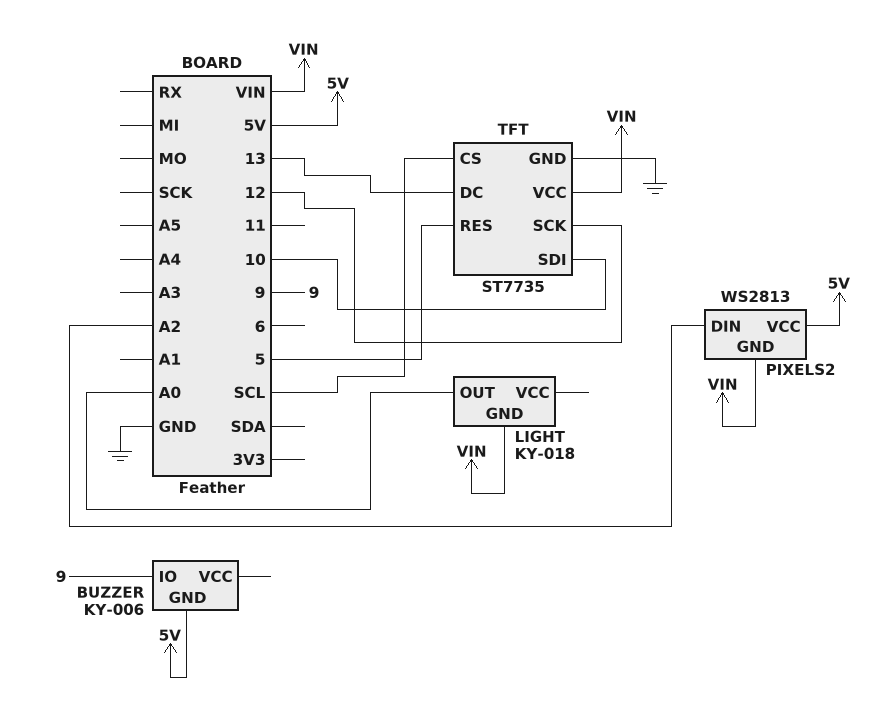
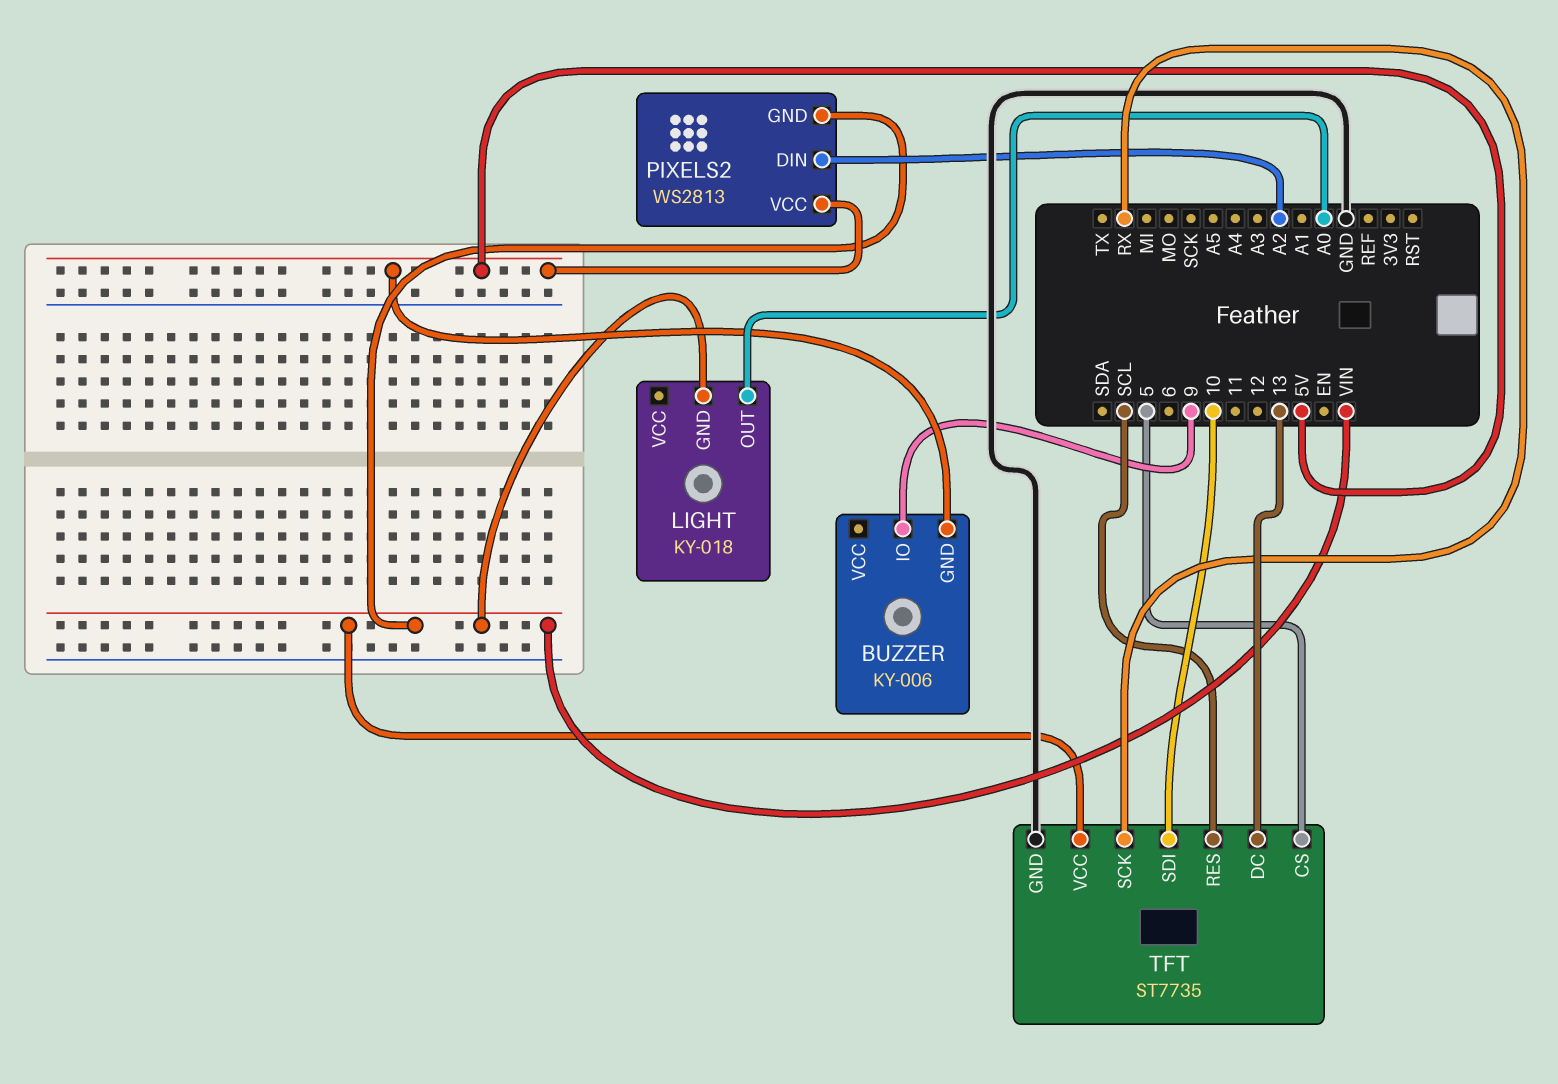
TFT pin CS: SCL -> 5
TFT pin RES: 5 -> SCL
TFT pin SCK: 12 -> RX

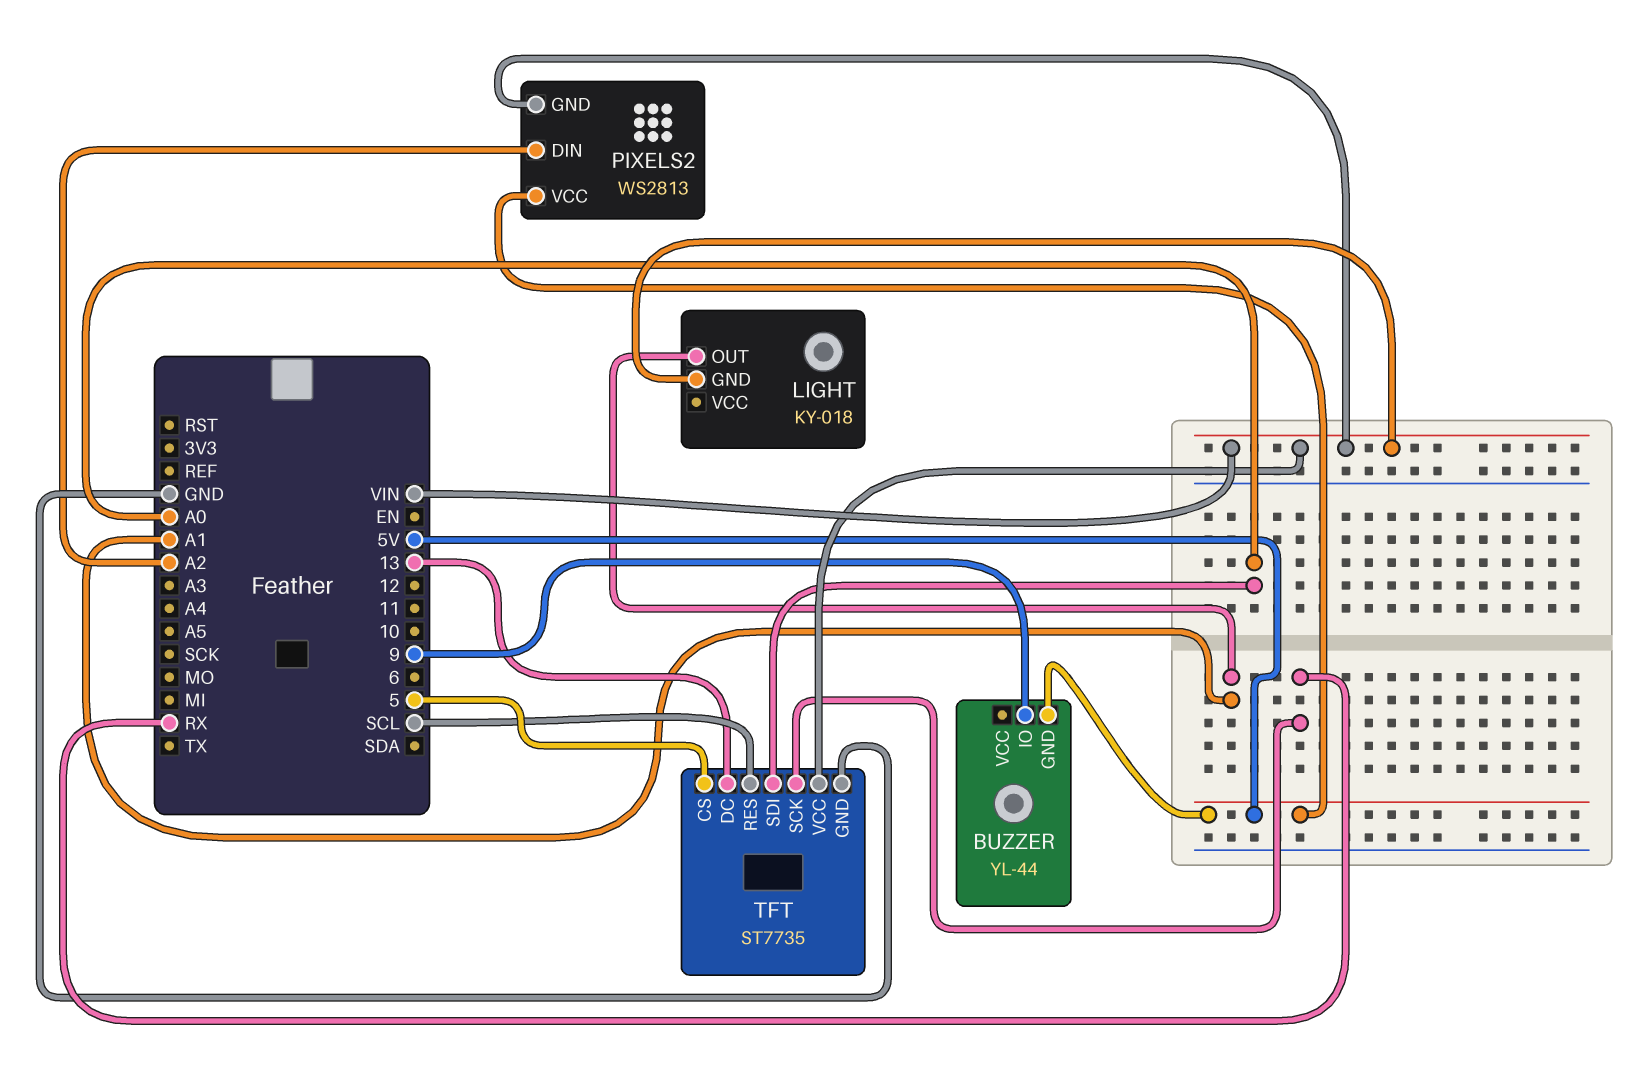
BUZZER: KY-006 -> YL-44
LIGHT pin OUT: A0 -> A1
TFT pin SDI: 10 -> A0

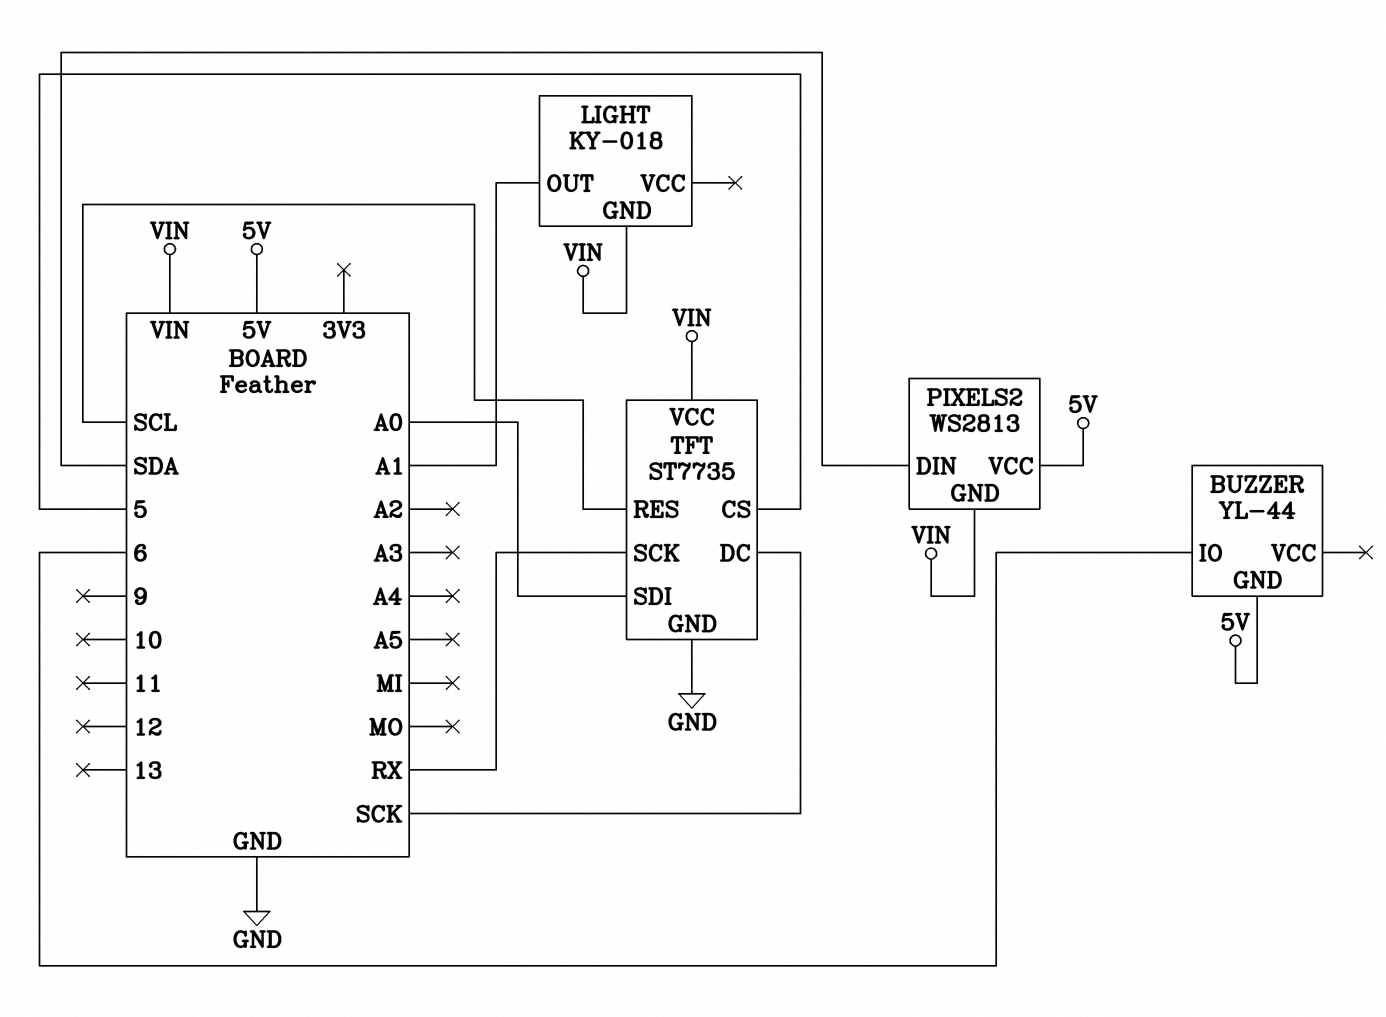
BUZZER pin IO: 9 -> 6
PIXELS2 pin DIN: A2 -> SDA
TFT pin DC: 13 -> SCK

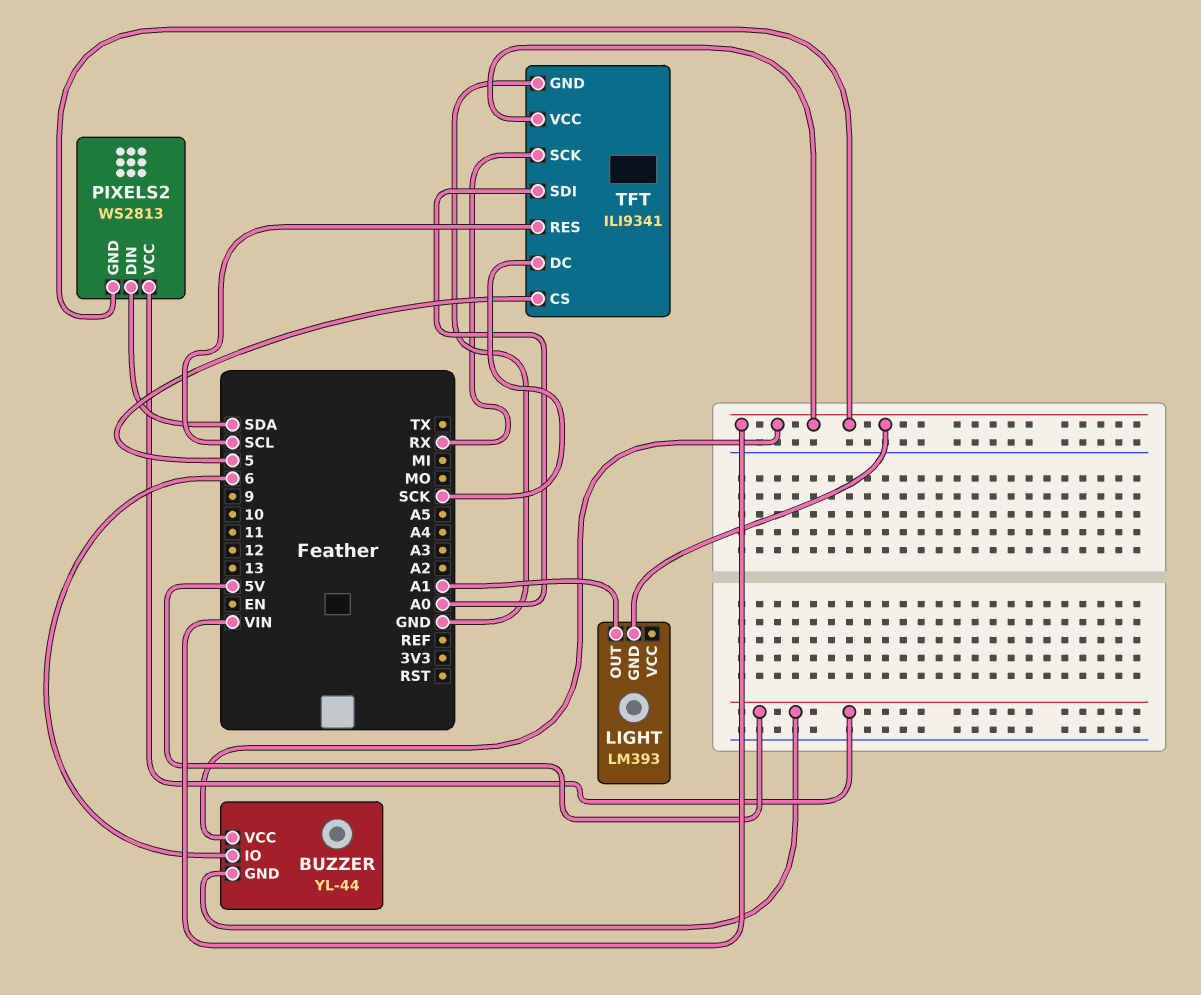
BUZZER pin VCC: none -> VIN
LIGHT: KY-018 -> LM393
TFT: ST7735 -> ILI9341

